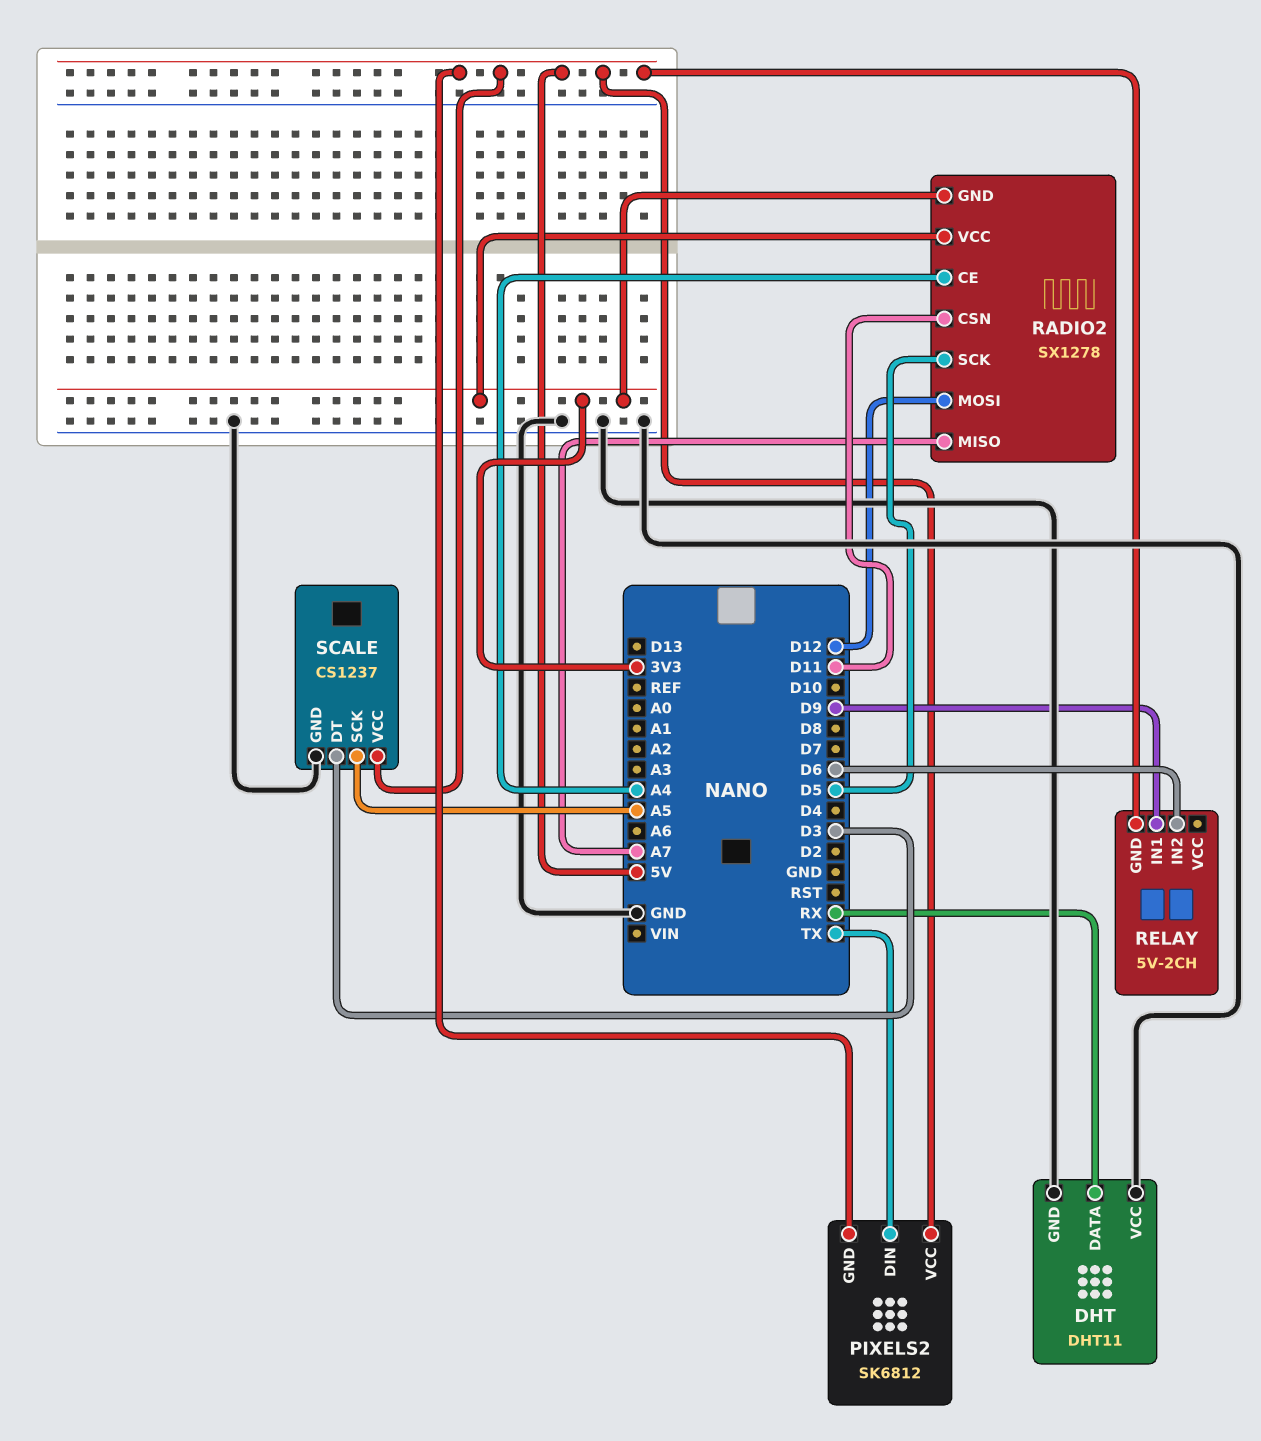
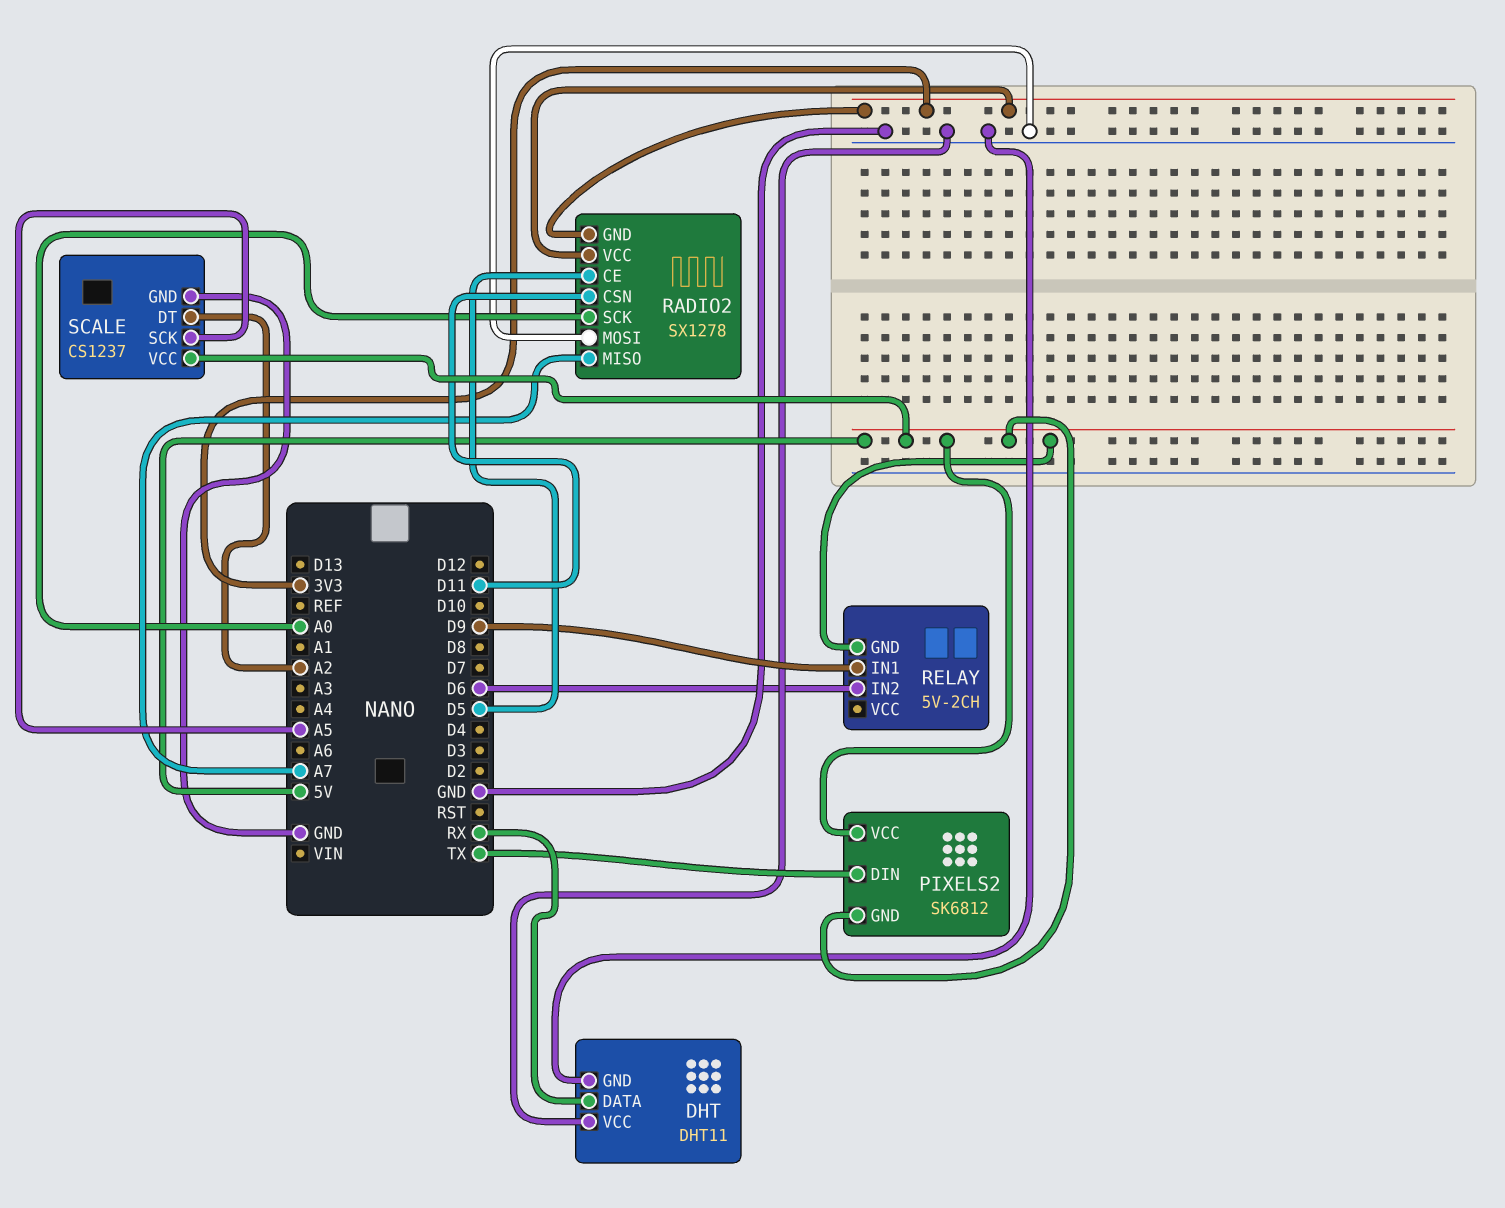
RADIO2 pin CE: A4 -> D5
RADIO2 pin MOSI: D12 -> GND
RADIO2 pin SCK: D5 -> A0
SCALE pin DT: D3 -> A2

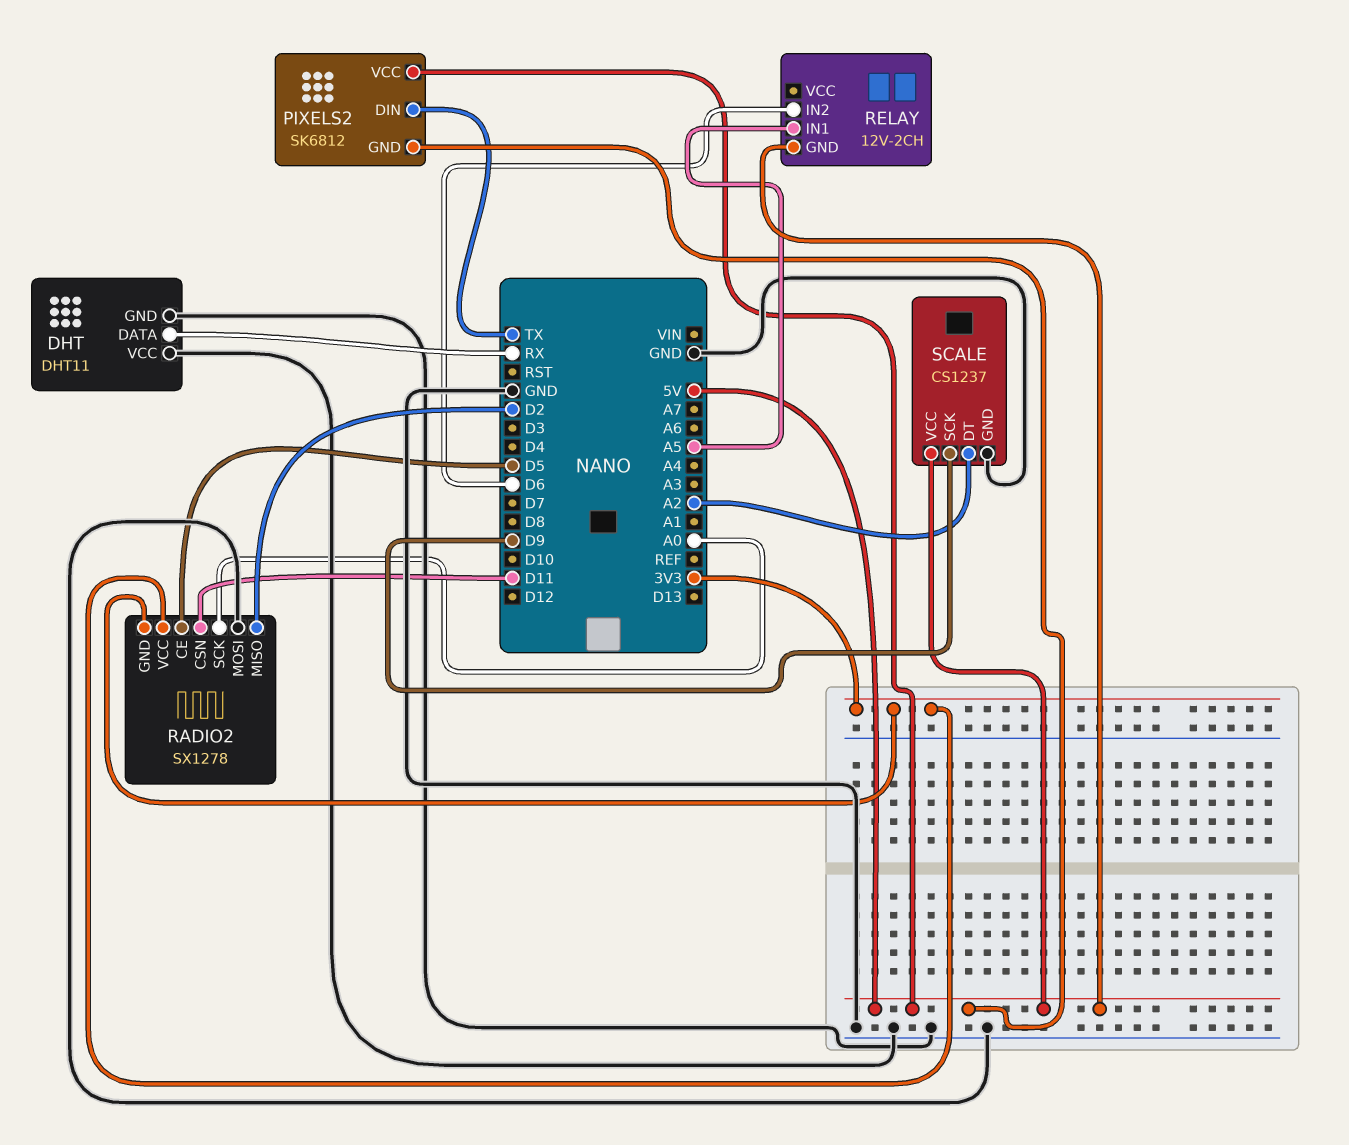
RADIO2 pin MISO: A7 -> D2
RELAY: 5V-2CH -> 12V-2CH
RELAY pin IN1: D9 -> A5
SCALE pin SCK: A5 -> D9

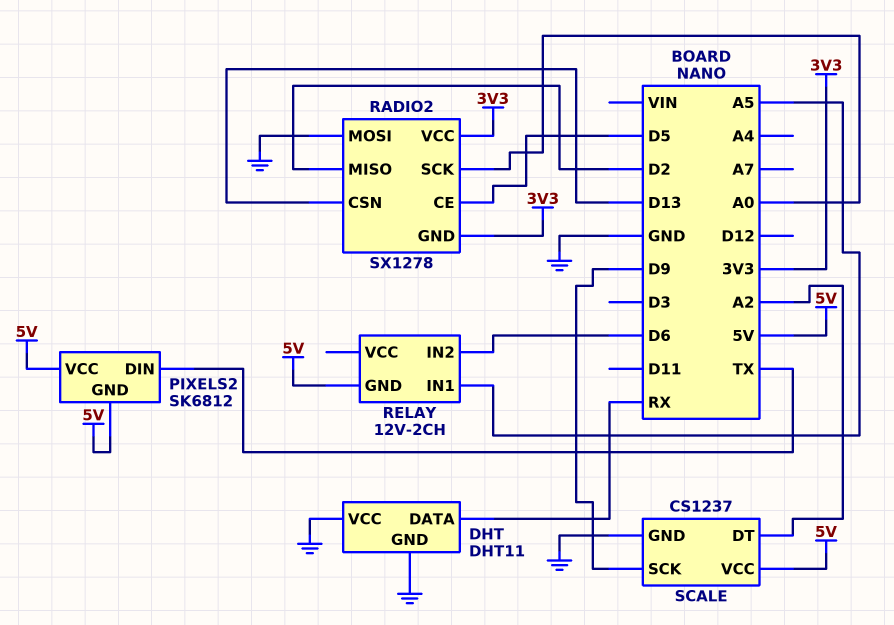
RADIO2 pin CSN: D11 -> D13

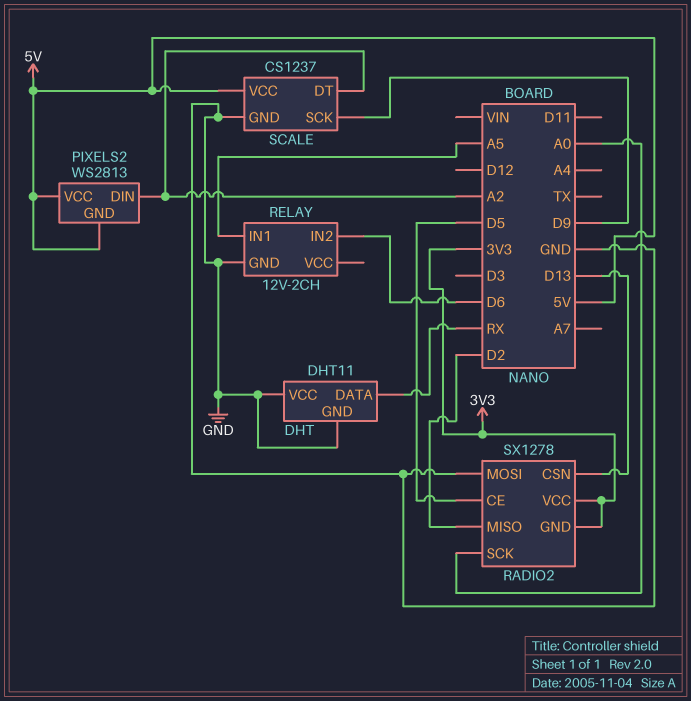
PIXELS2: SK6812 -> WS2813
PIXELS2 pin DIN: TX -> A2
RELAY pin GND: 5V -> GND

